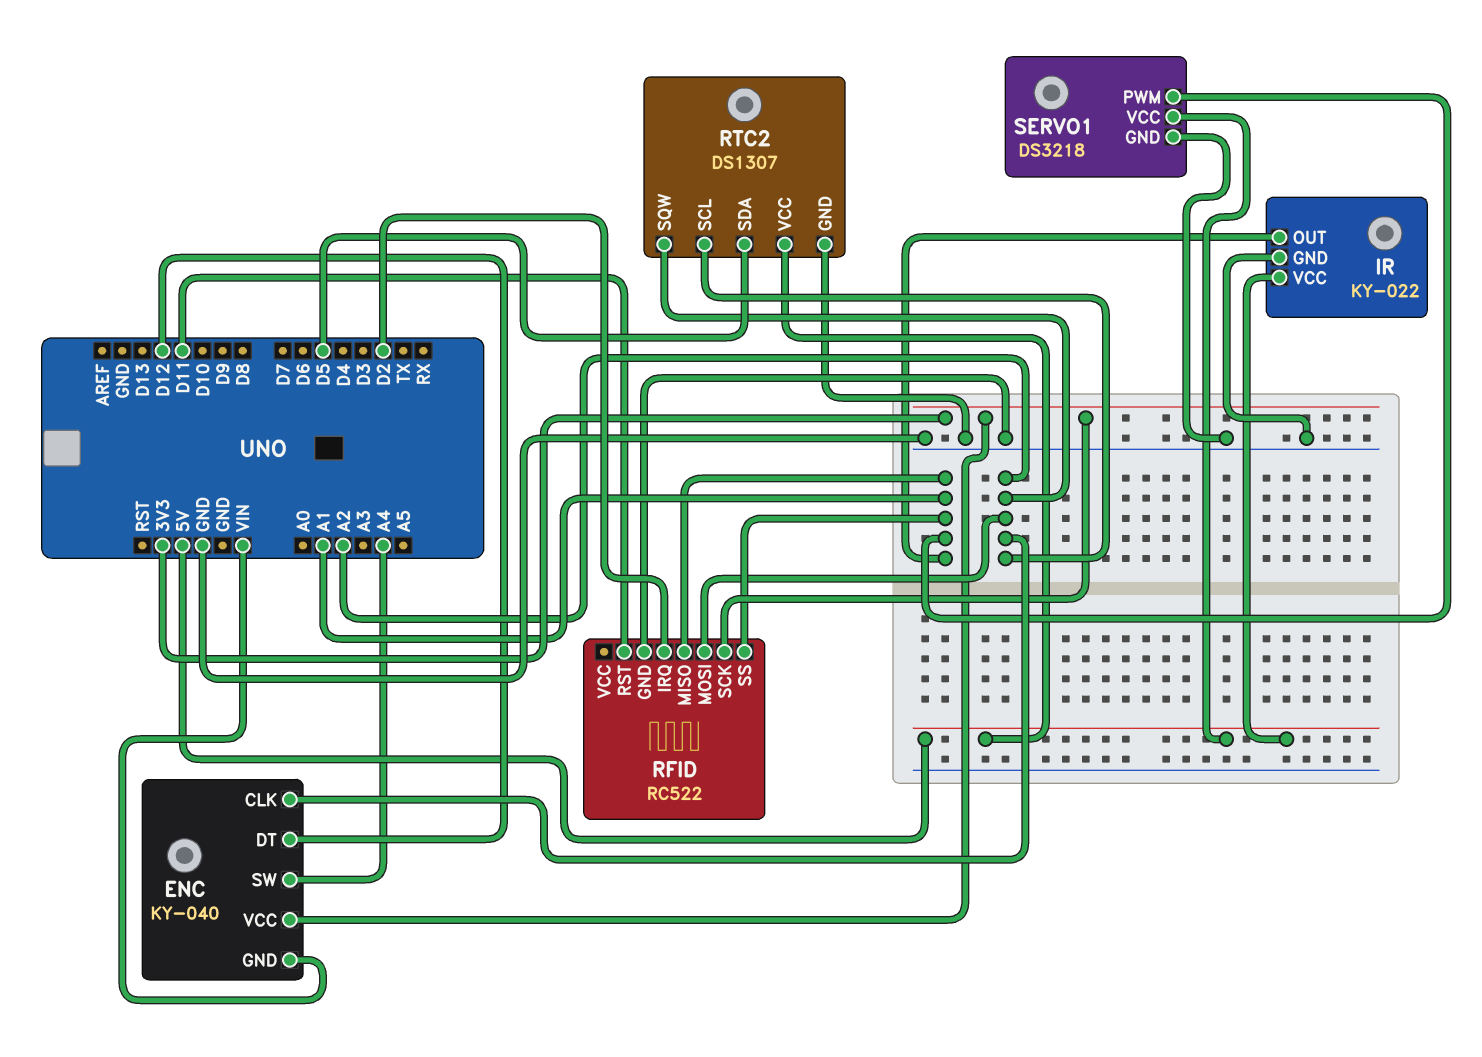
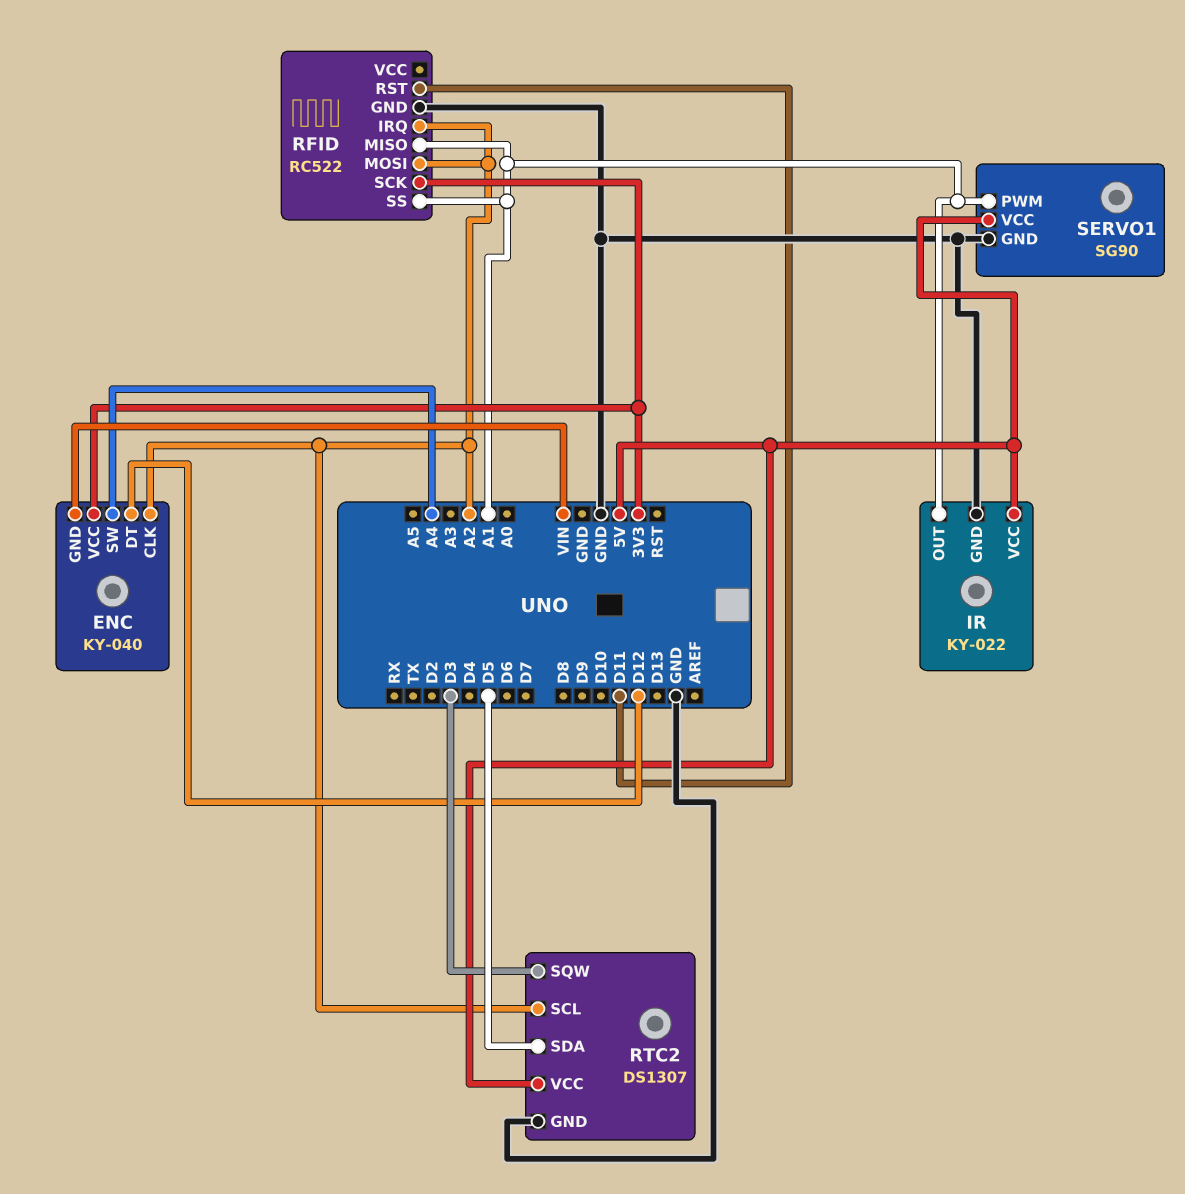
RFID pin IRQ: D2 -> A2
RTC2 pin SQW: A2 -> D3
SERVO1: DS3218 -> SG90

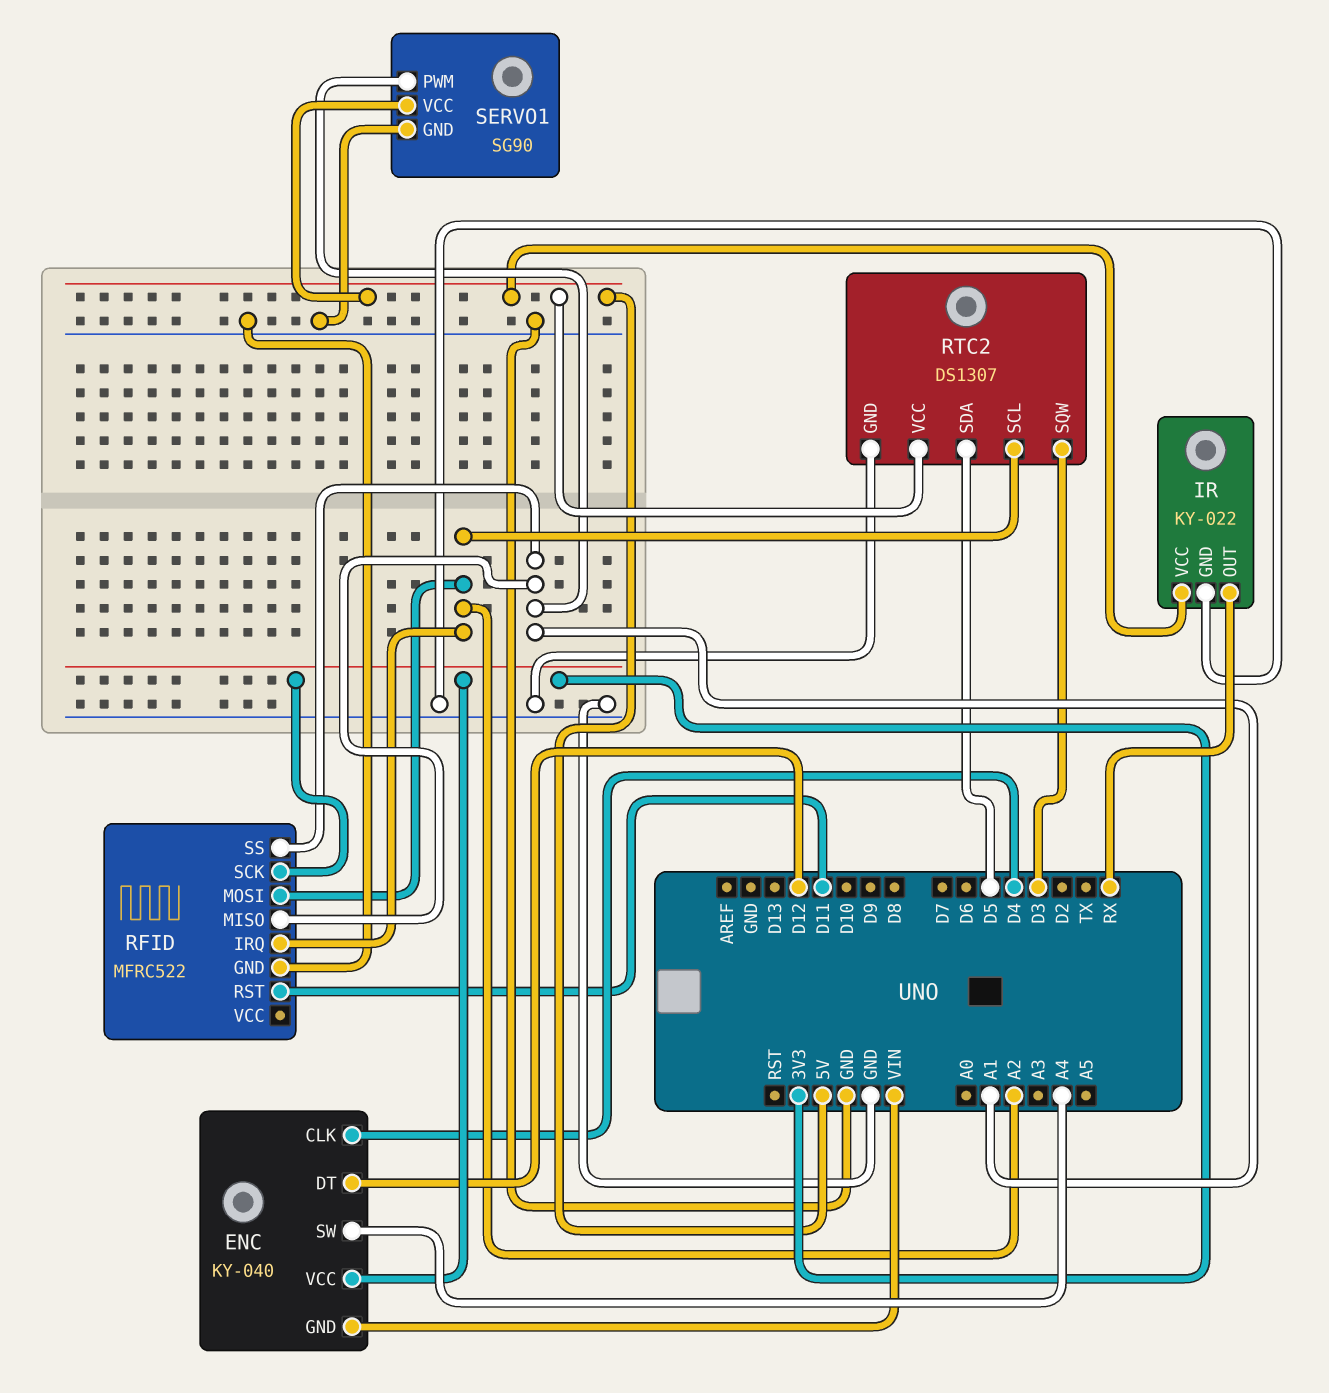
ENC pin CLK: A2 -> D4
IR pin OUT: A1 -> RX
RFID: RC522 -> MFRC522

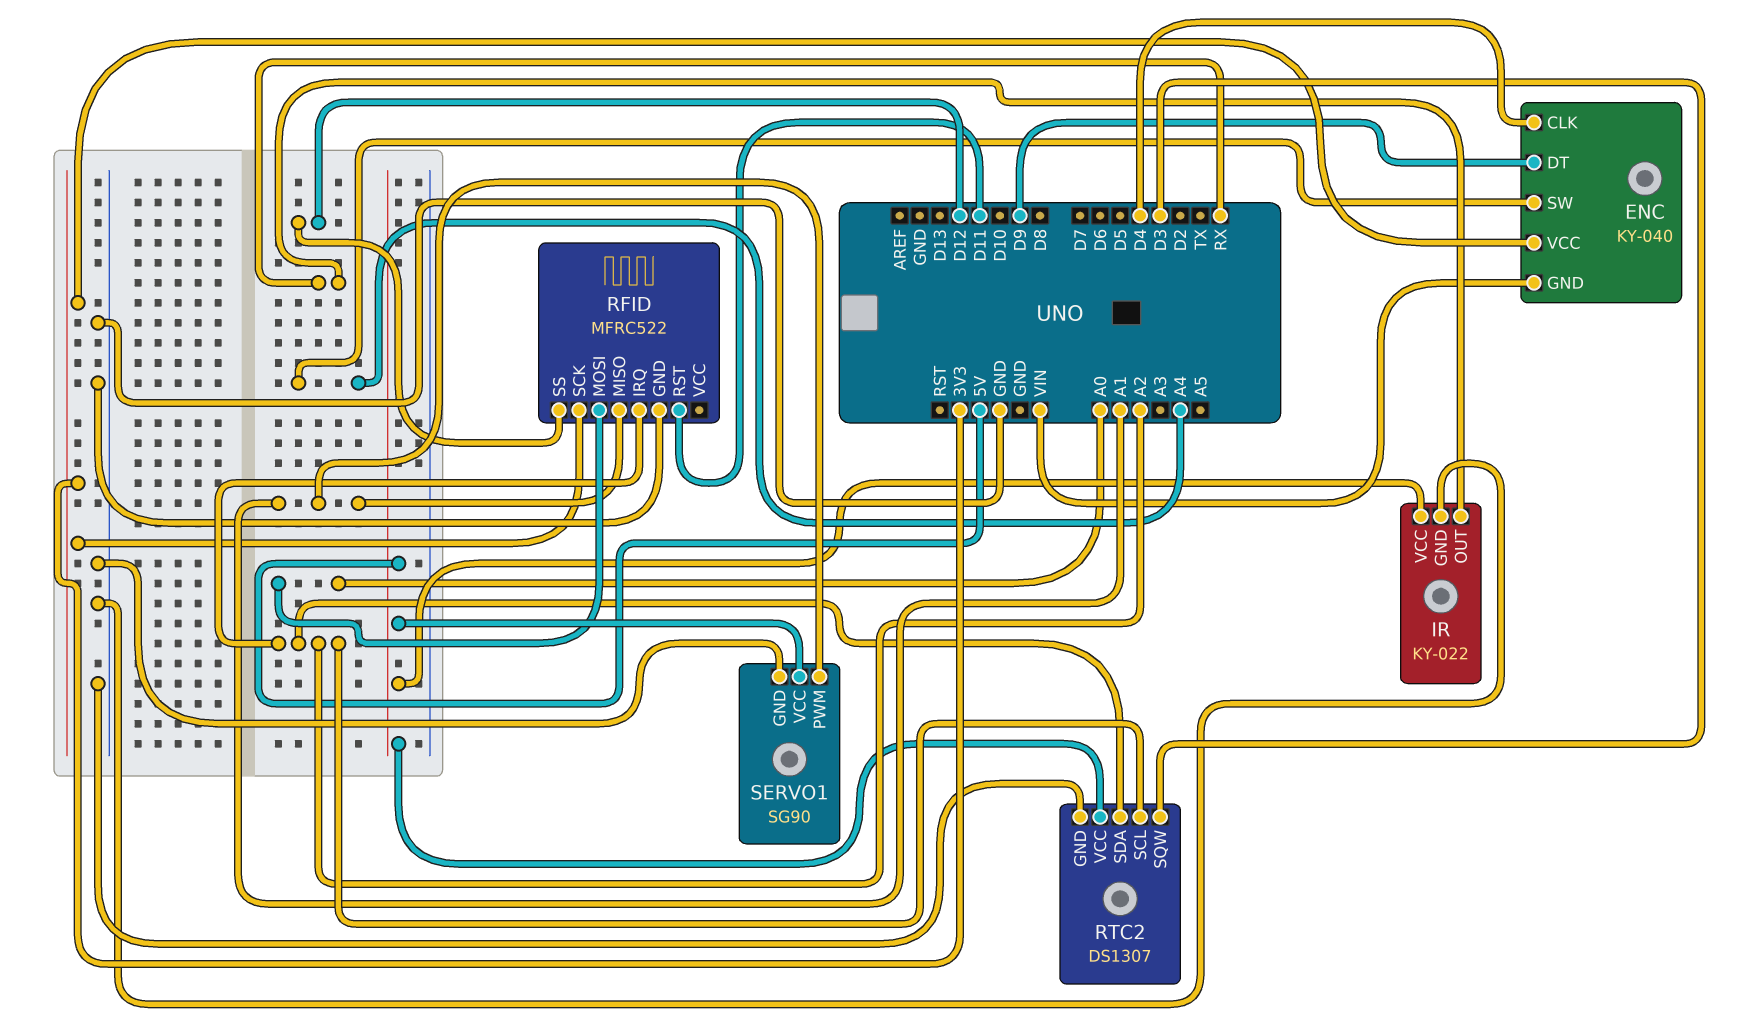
ENC pin DT: D12 -> D9
RFID pin MOSI: A2 -> A0
RFID pin SS: A1 -> D12
RTC2 pin SDA: D5 -> A2

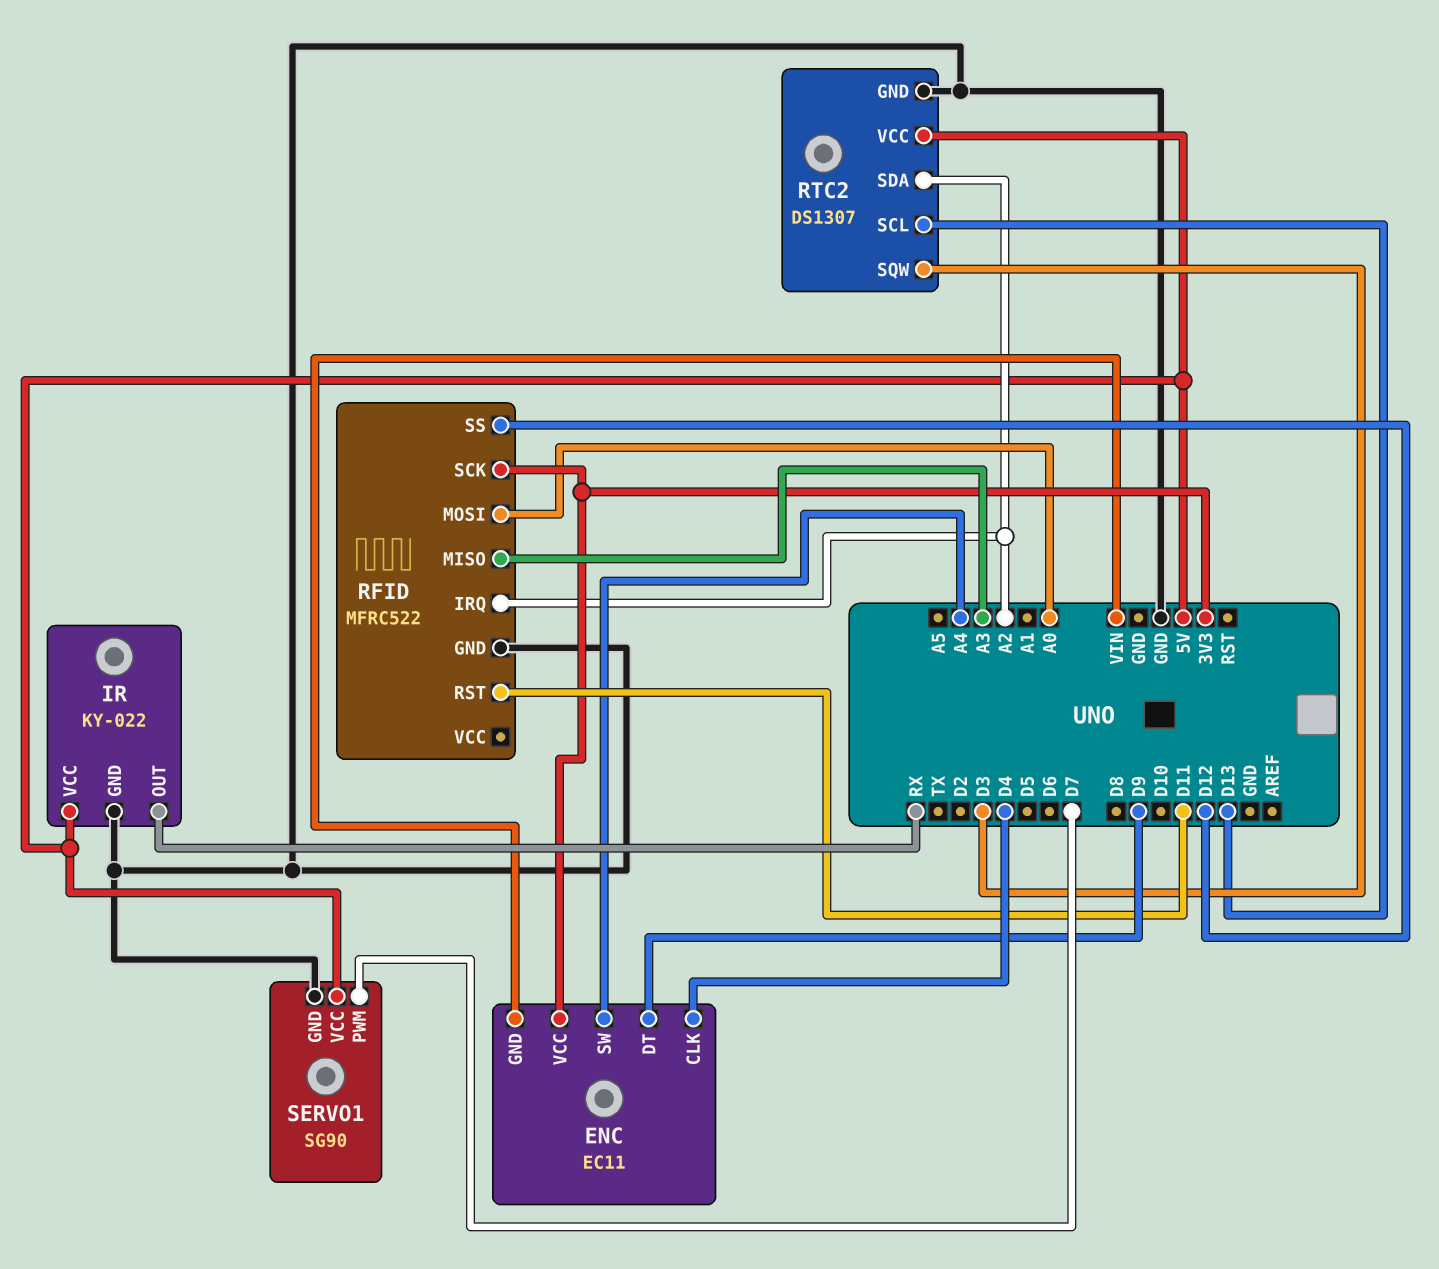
ENC: KY-040 -> EC11
RFID pin MISO: A1 -> A3
RTC2 pin SCL: A2 -> D13
SERVO1 pin PWM: A1 -> D7

